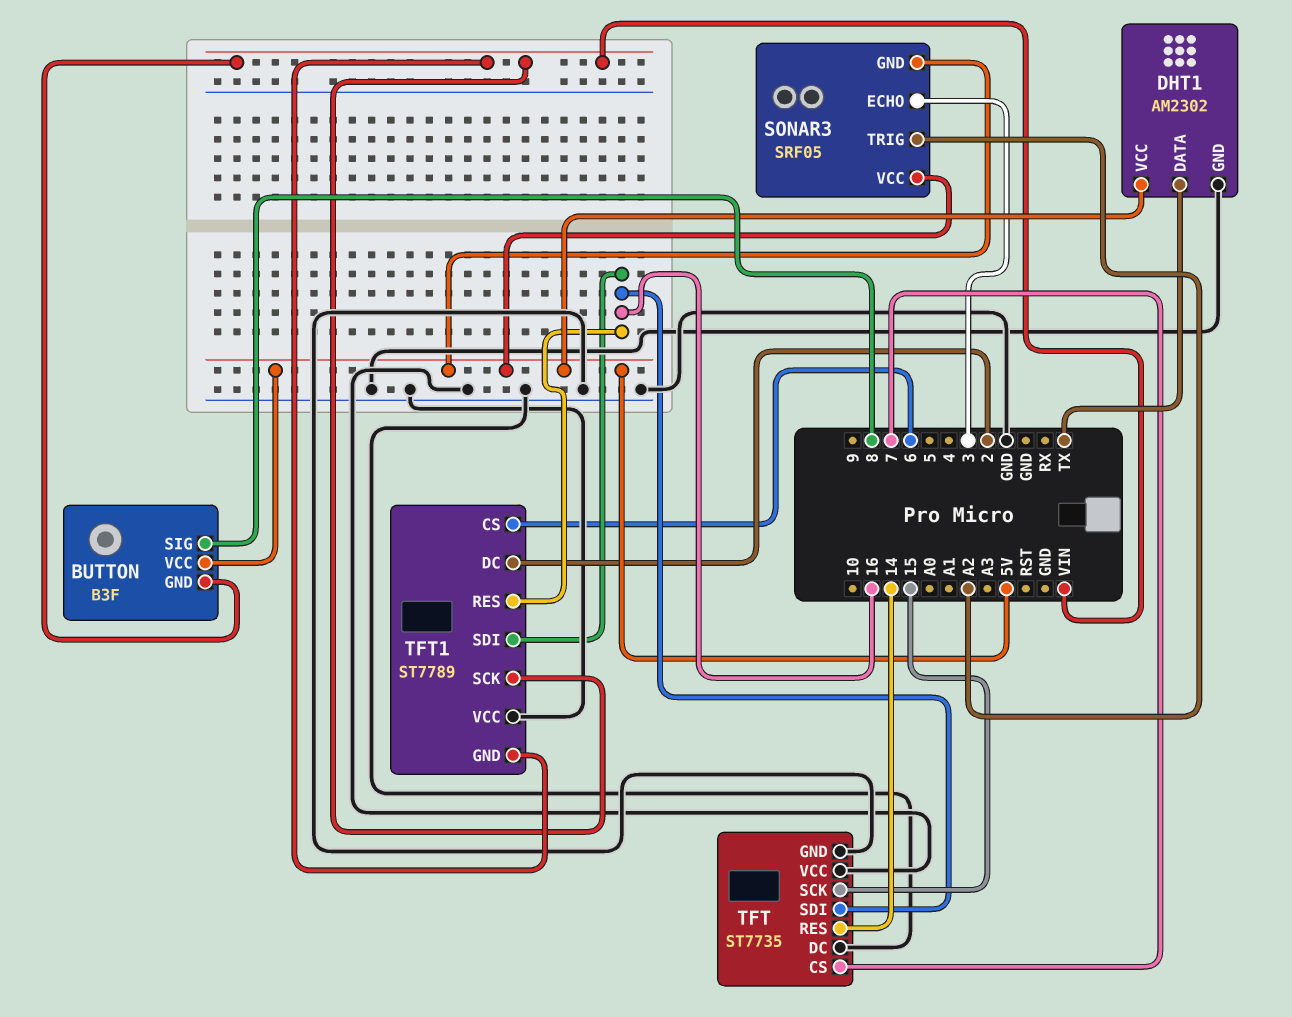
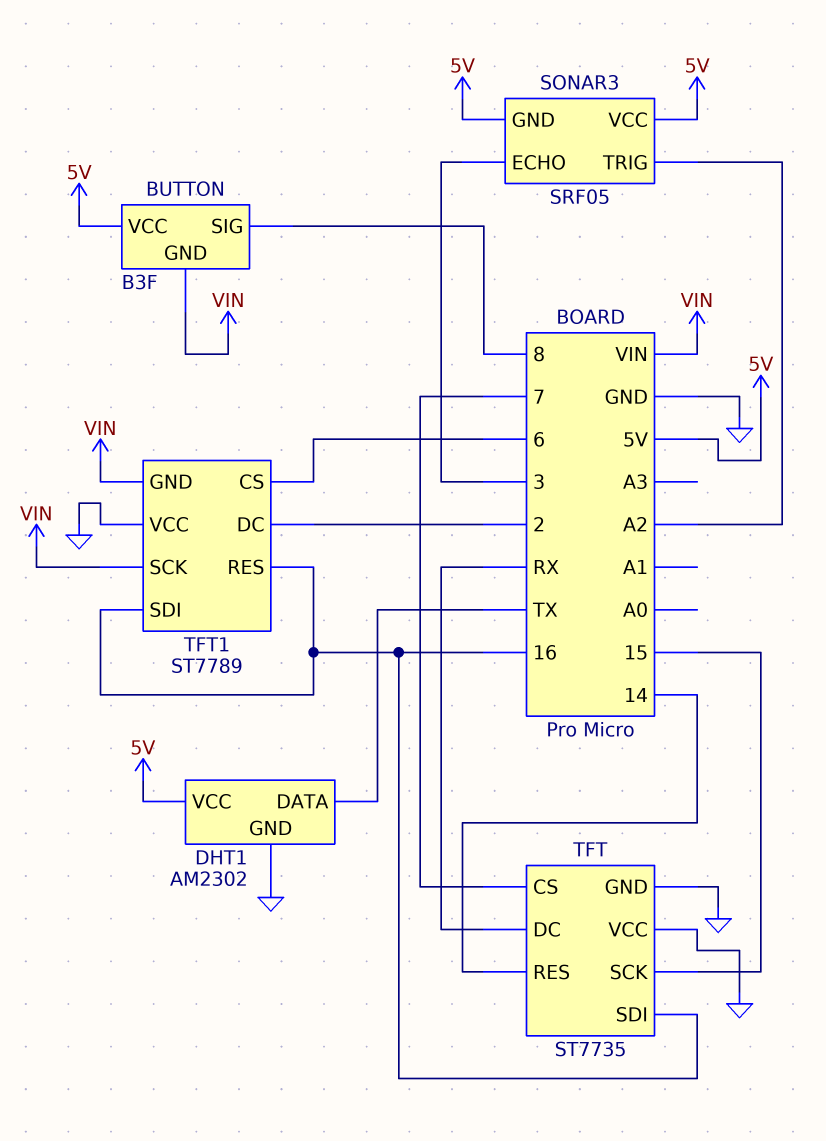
TFT pin DC: GND -> RX

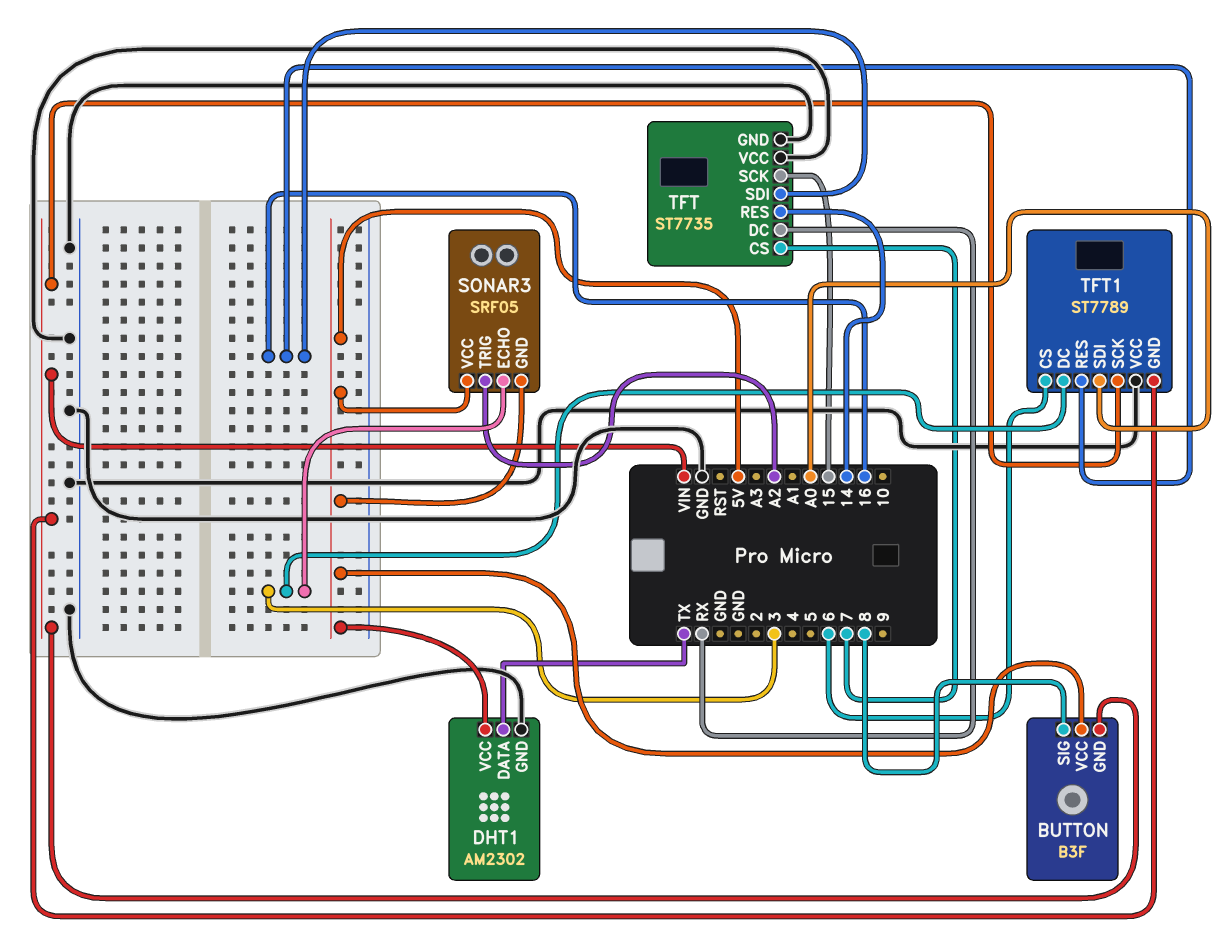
TFT1 pin DC: 2 -> 3
TFT1 pin SDI: 16 -> A0

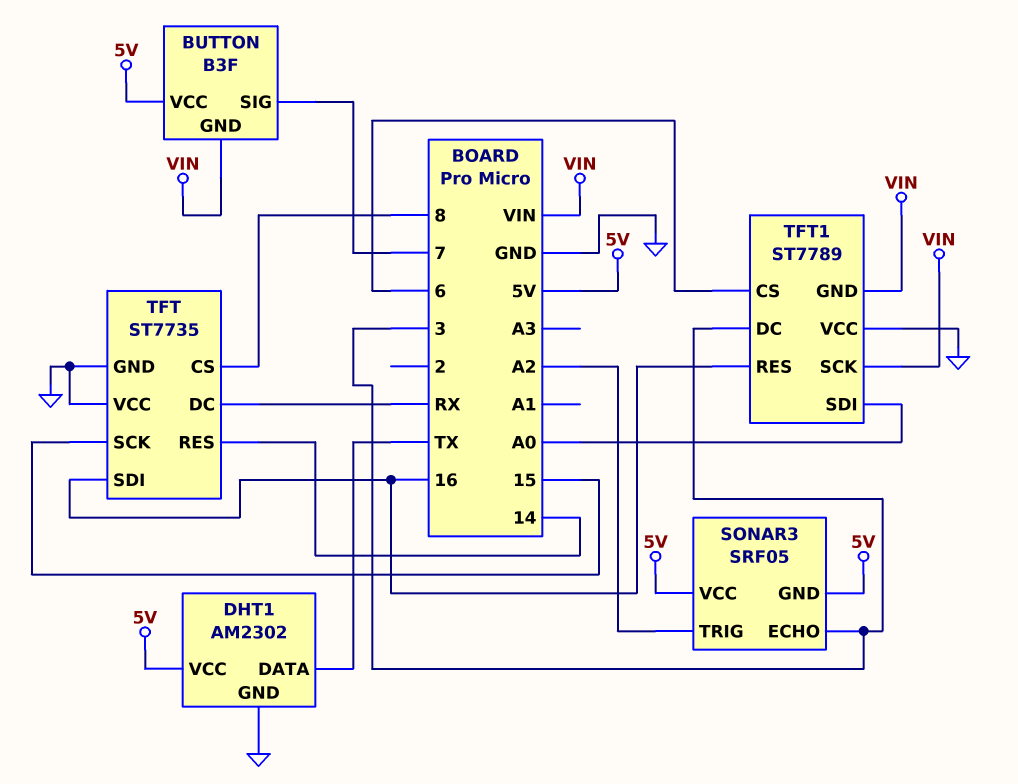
BUTTON pin SIG: 8 -> 7
TFT pin CS: 7 -> 8

